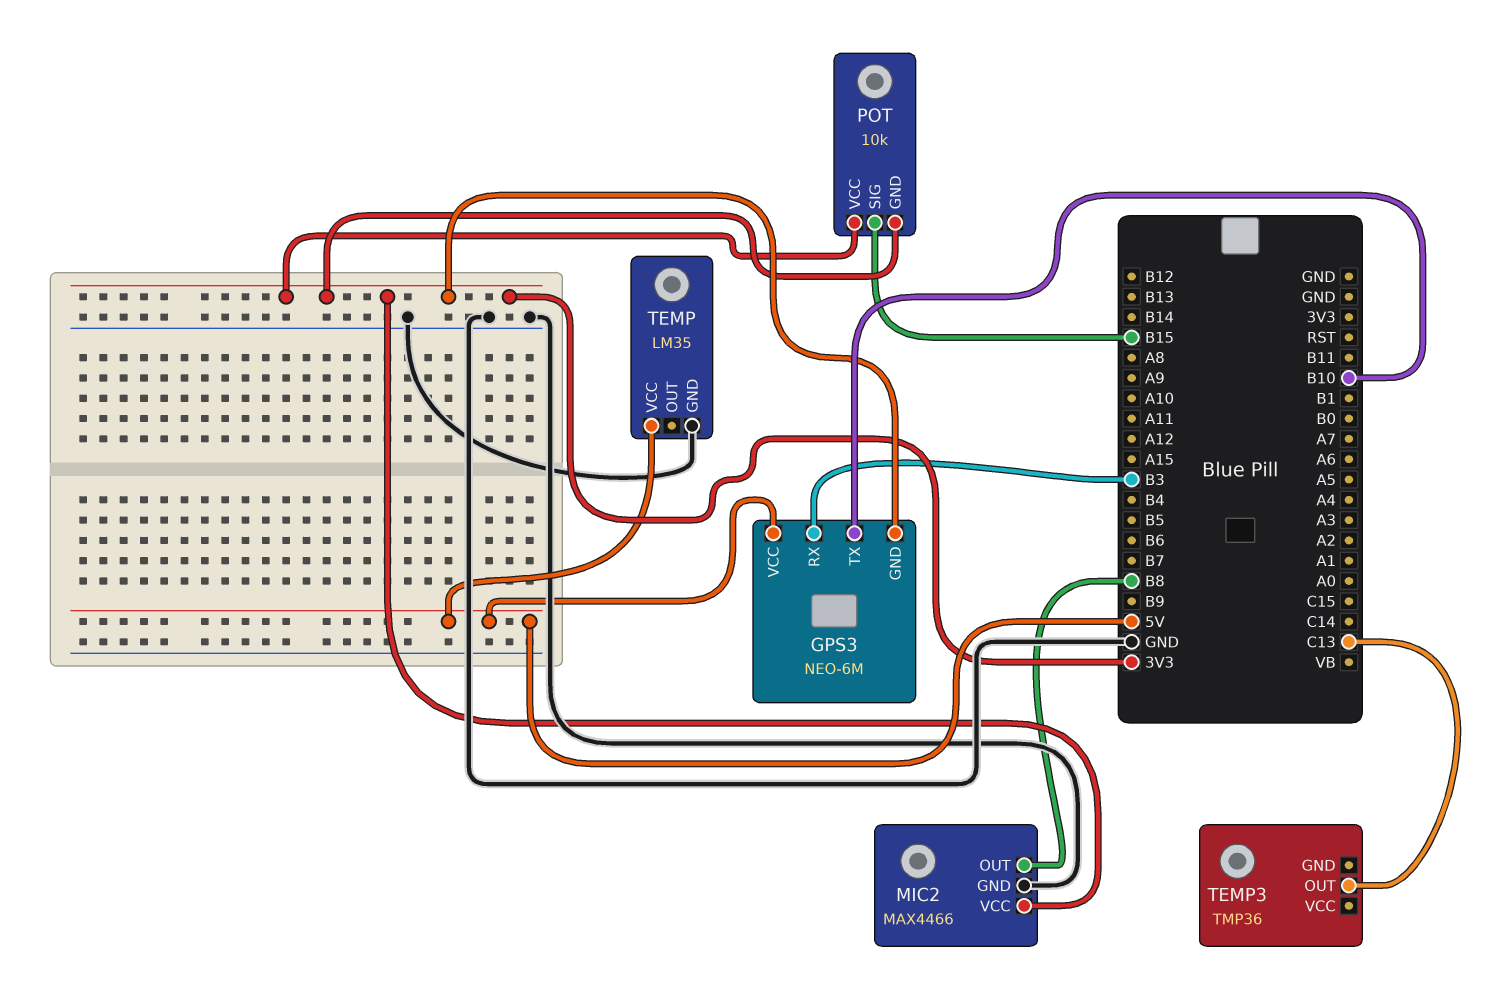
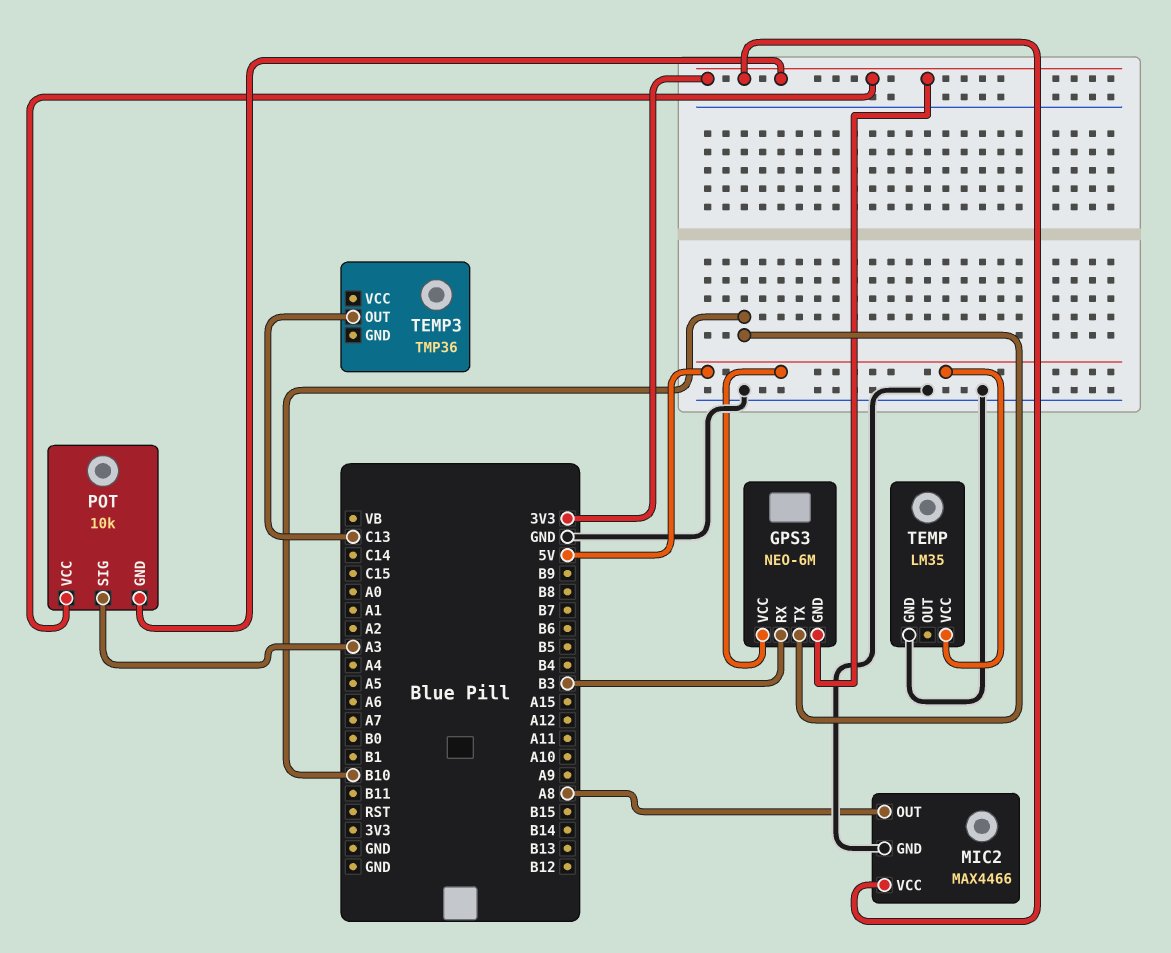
MIC2 pin OUT: B8 -> A8
POT pin SIG: B15 -> A3

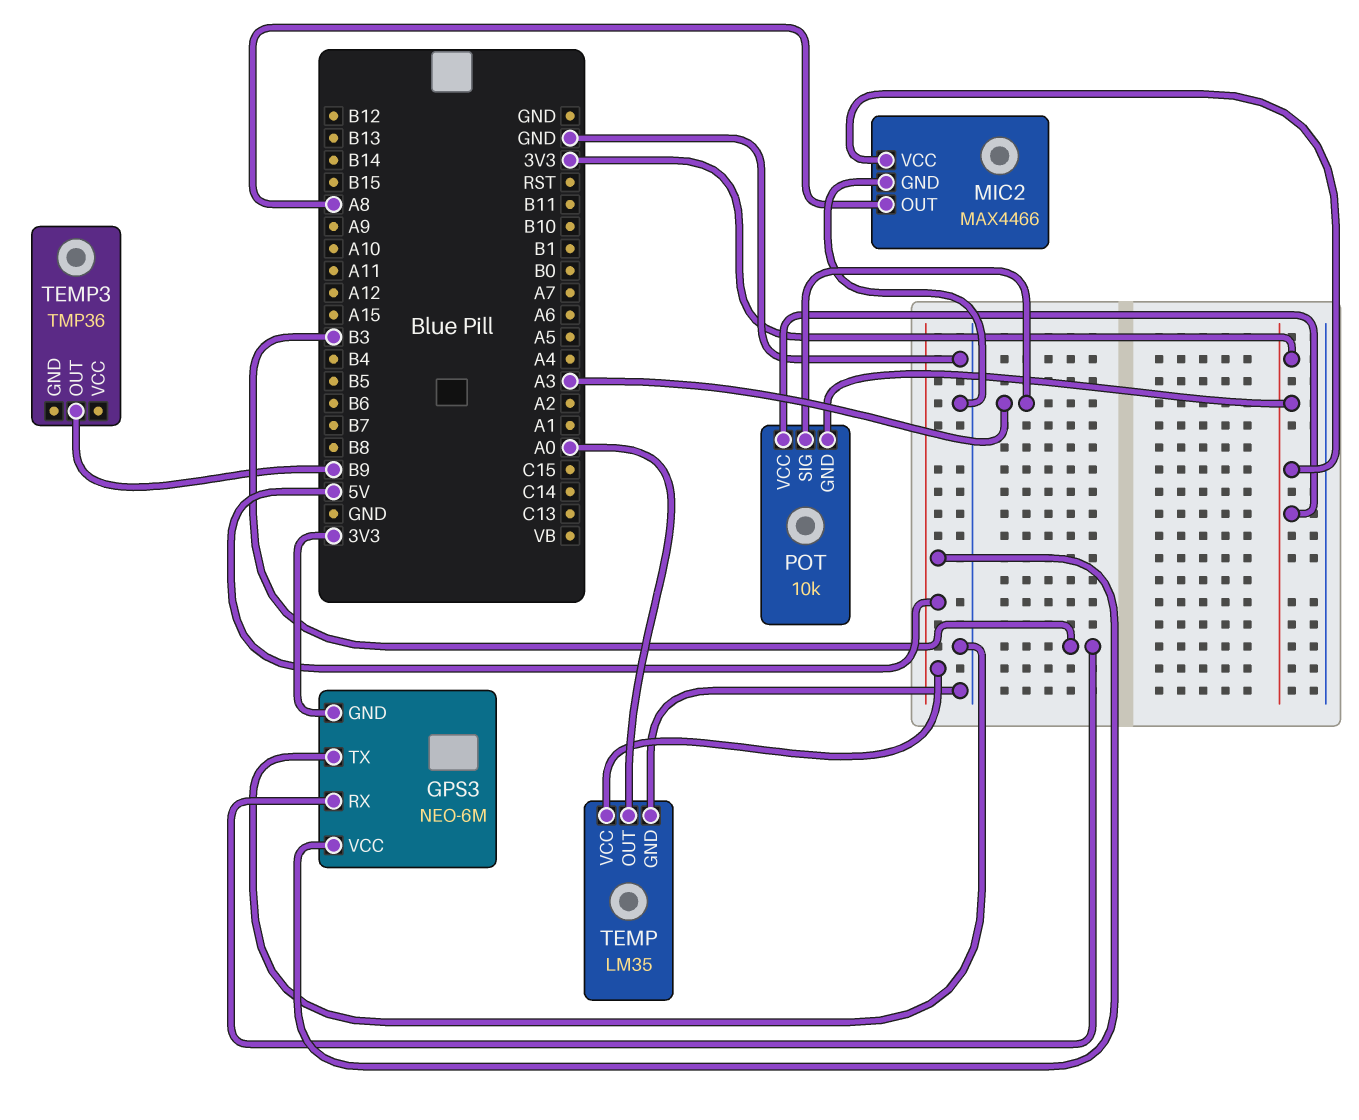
GPS3 pin TX: B10 -> GND
TEMP pin OUT: none -> A0
TEMP3 pin OUT: C13 -> B9

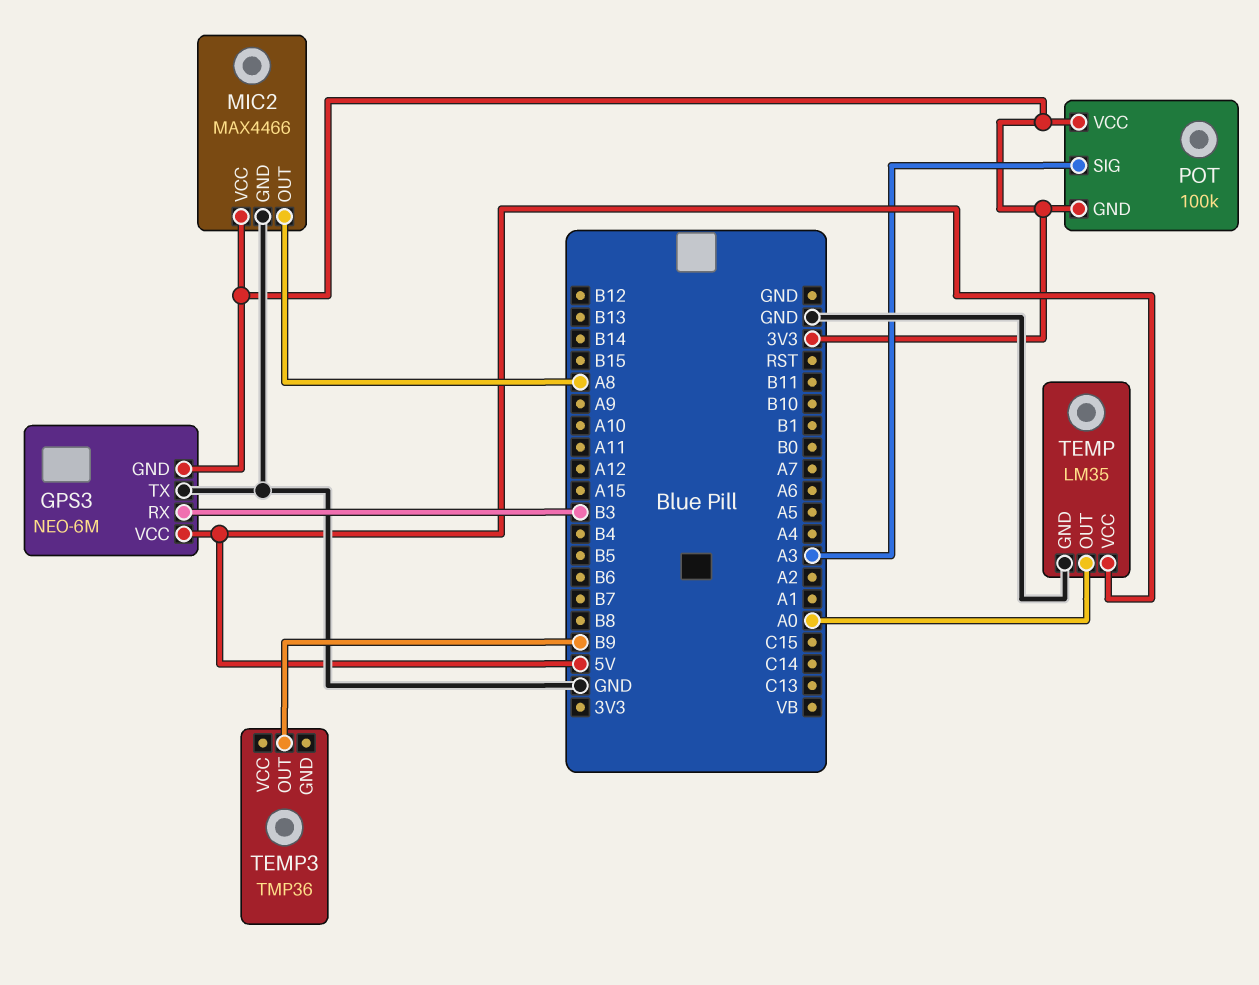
POT: 10k -> 100k

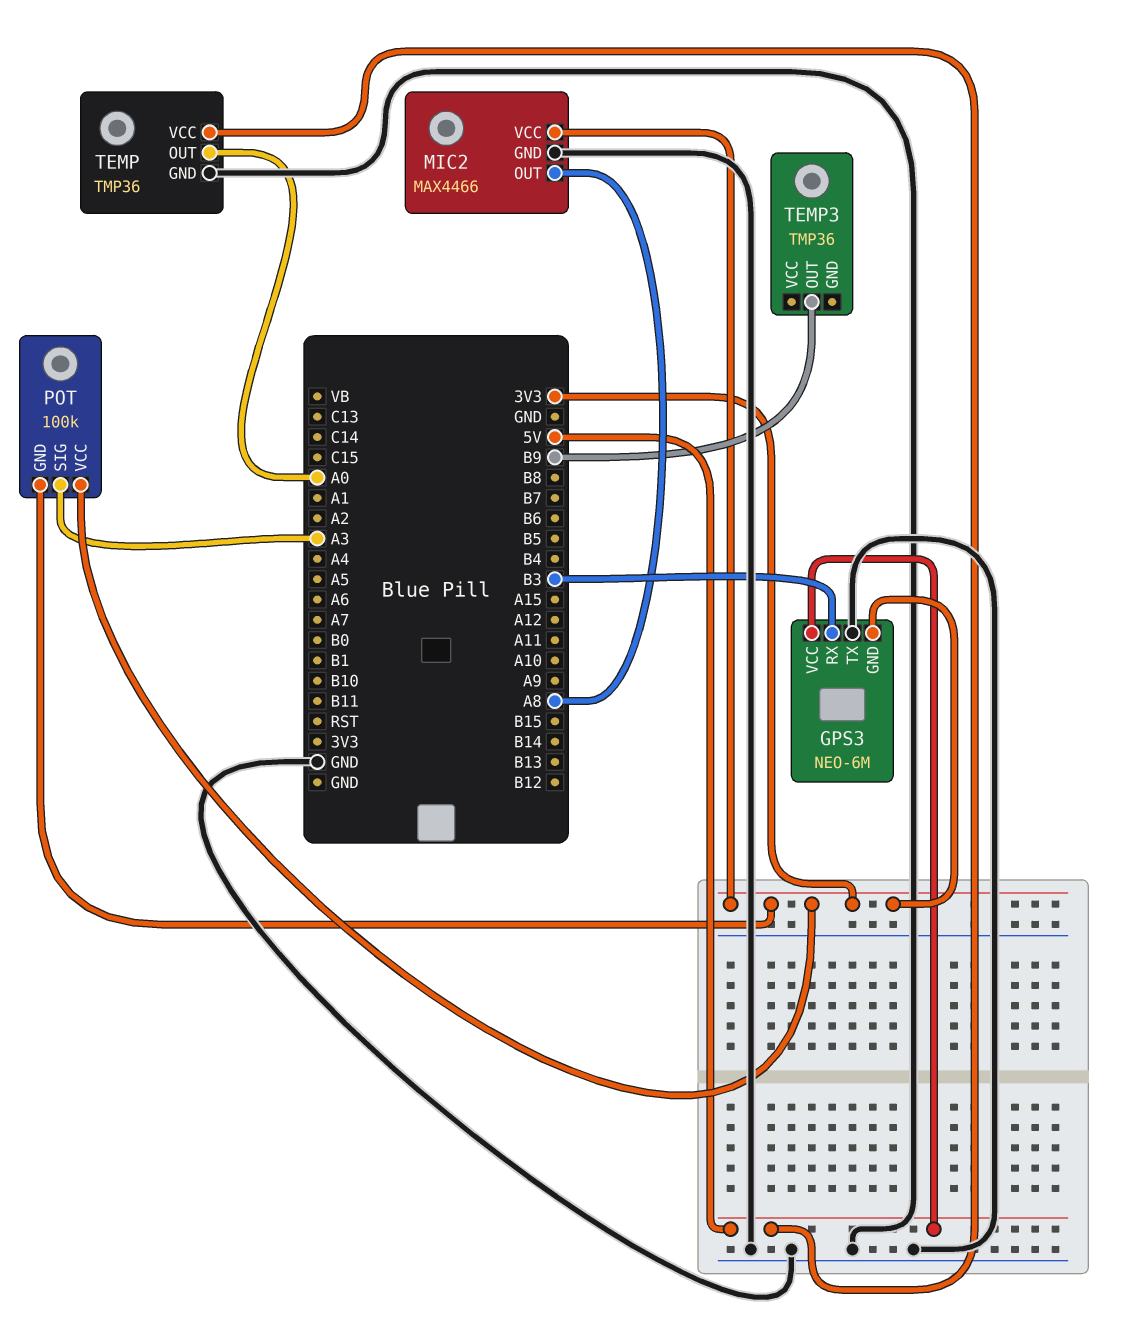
TEMP: LM35 -> TMP36

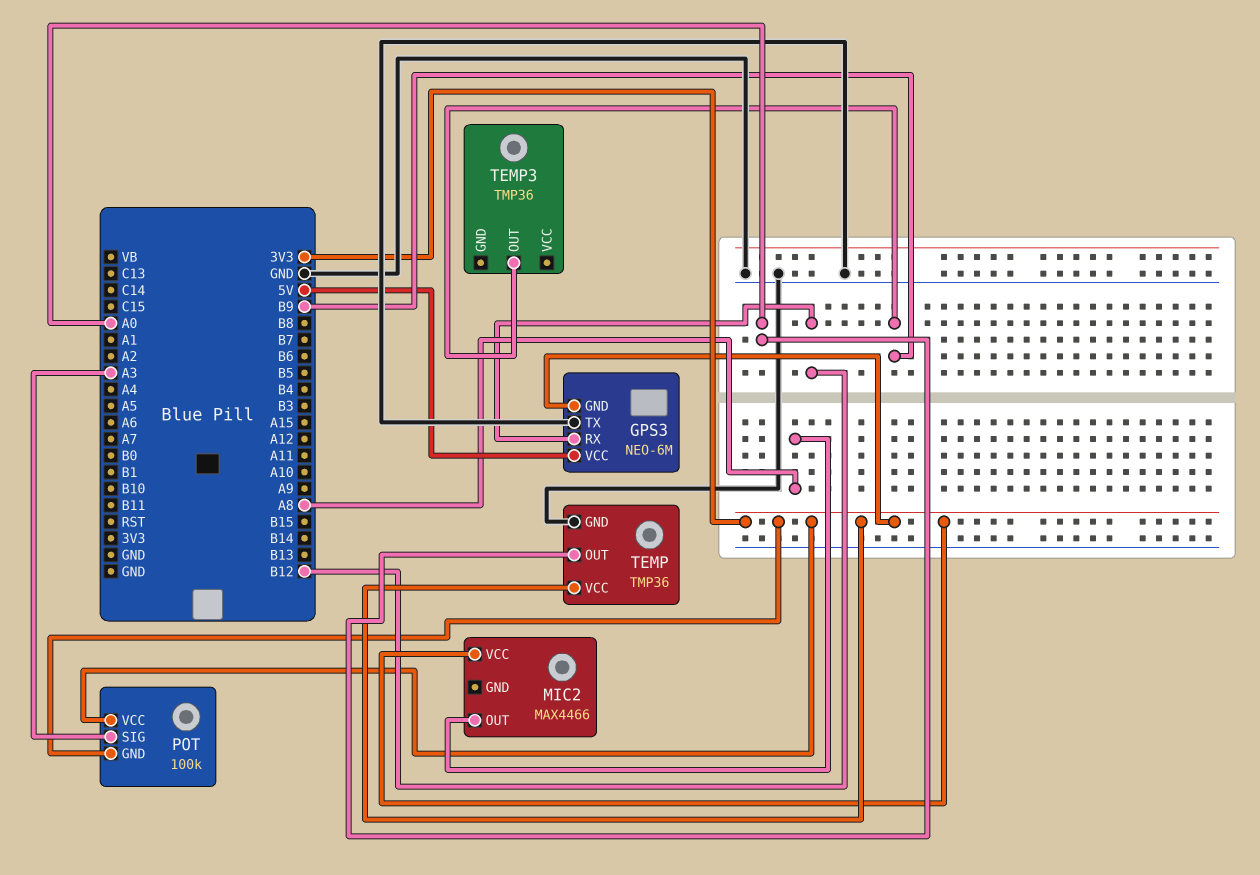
GPS3 pin RX: B3 -> B12
MIC2 pin GND: GND -> none
TEMP pin VCC: 5V -> 3V3

